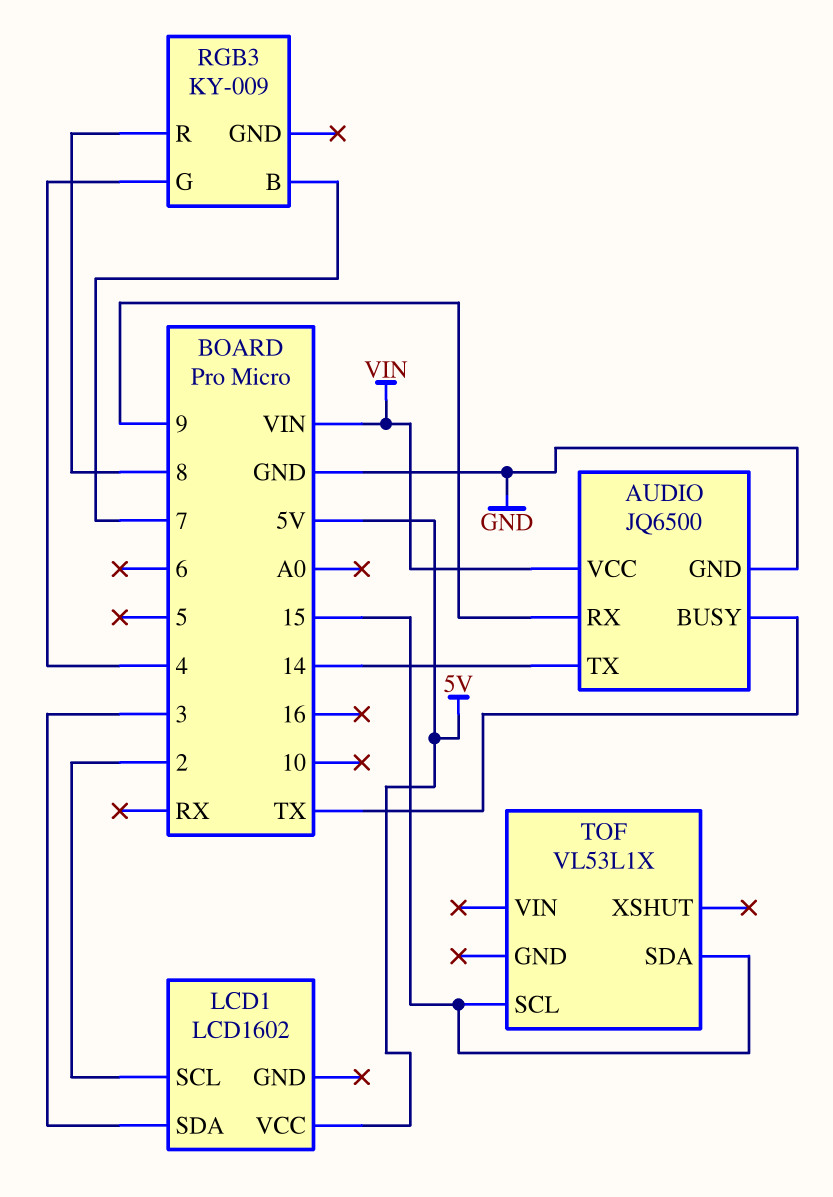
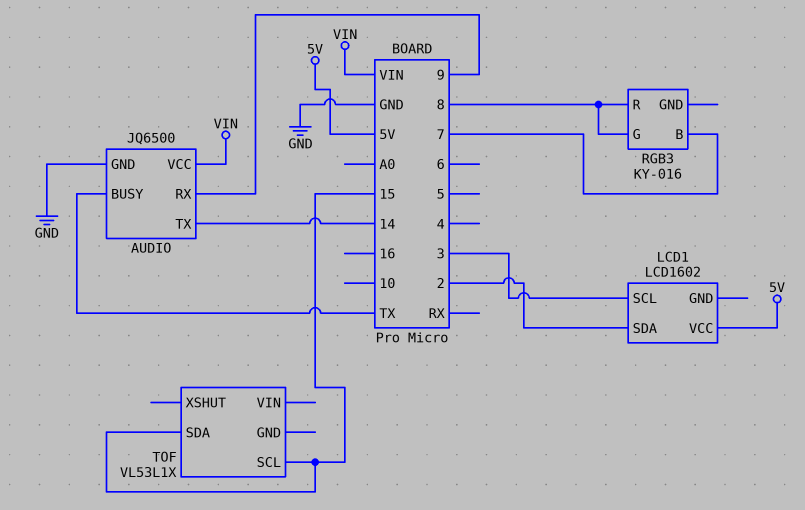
LCD1 pin SCL: 2 -> 3
LCD1 pin SDA: 3 -> 2
RGB3: KY-009 -> KY-016
RGB3 pin G: 4 -> 8

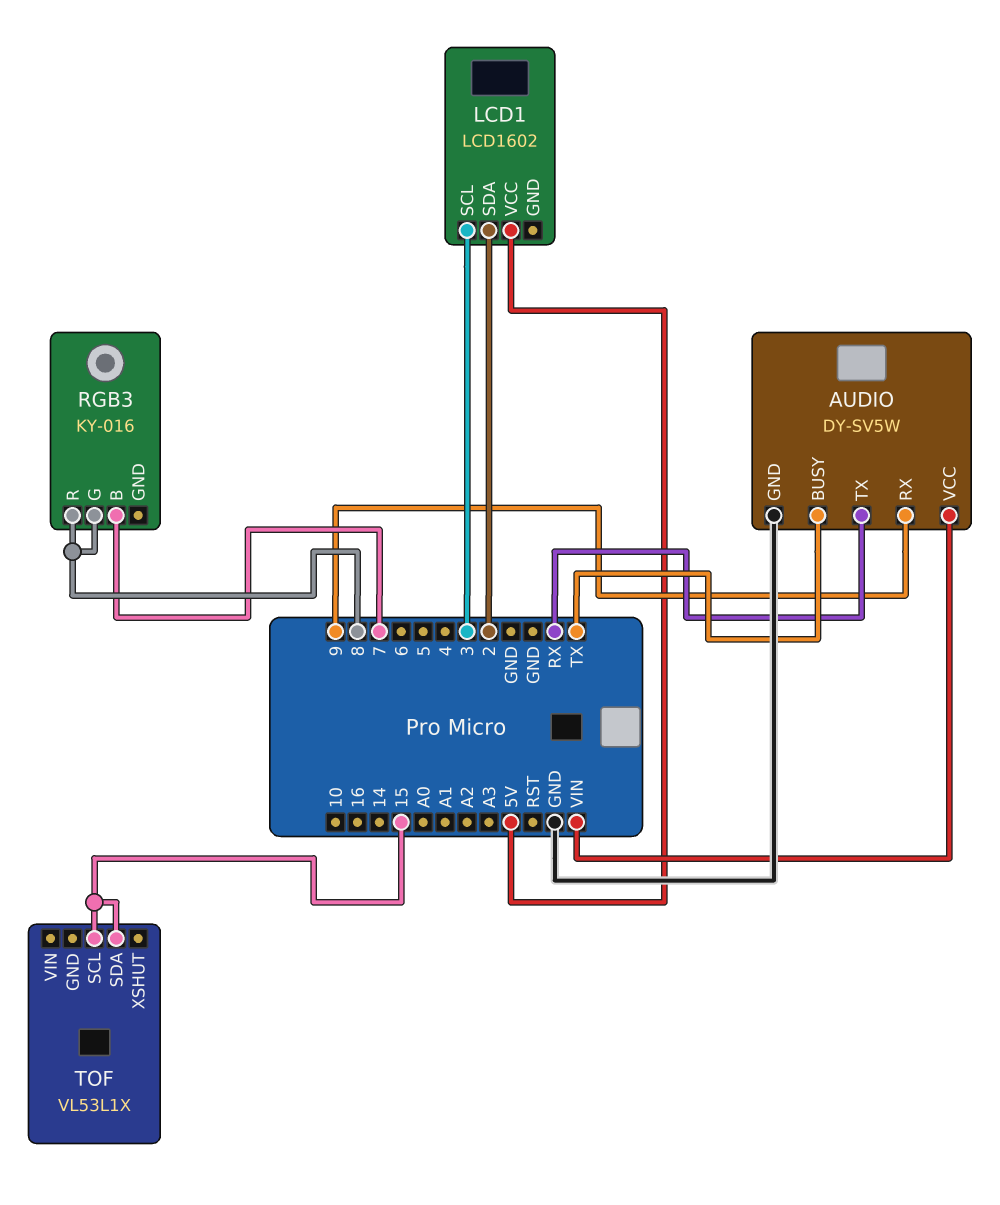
AUDIO: JQ6500 -> DY-SV5W
AUDIO pin TX: 14 -> RX

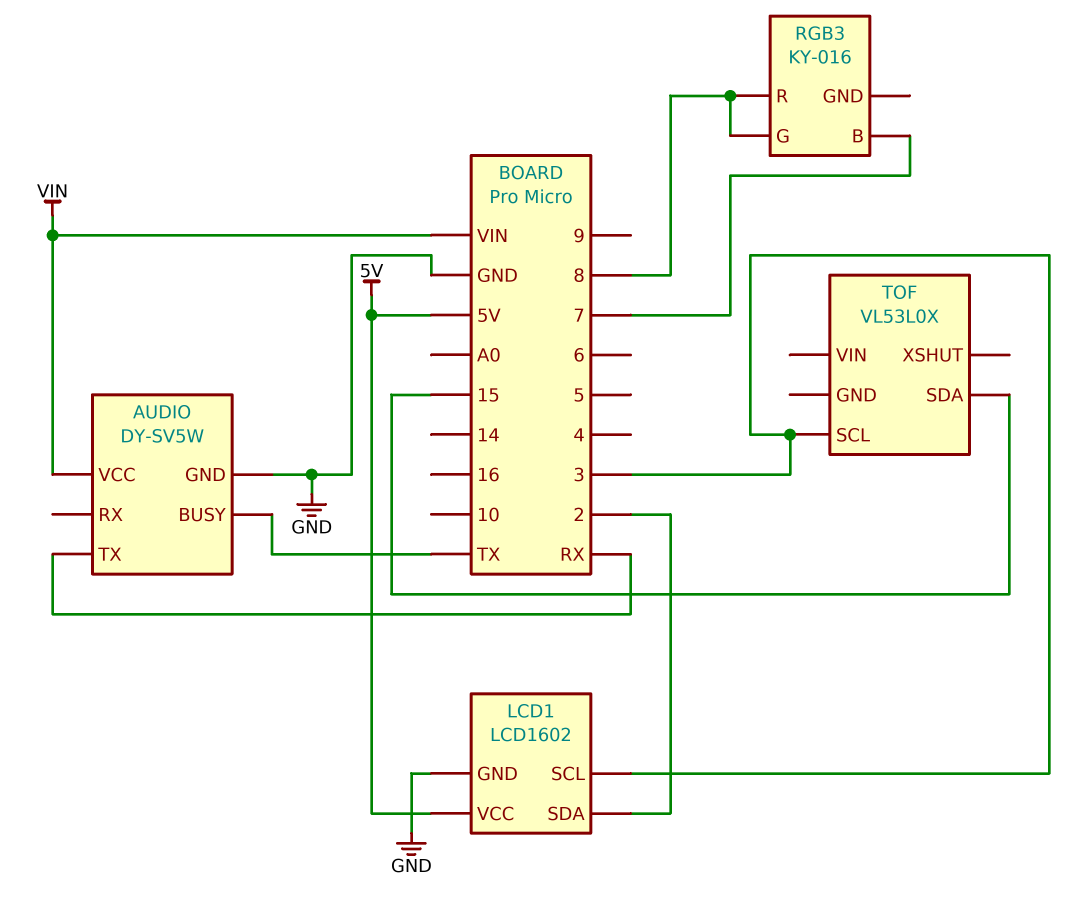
AUDIO pin RX: 9 -> none
LCD1 pin GND: none -> GND
TOF: VL53L1X -> VL53L0X
TOF pin SCL: 15 -> 3

